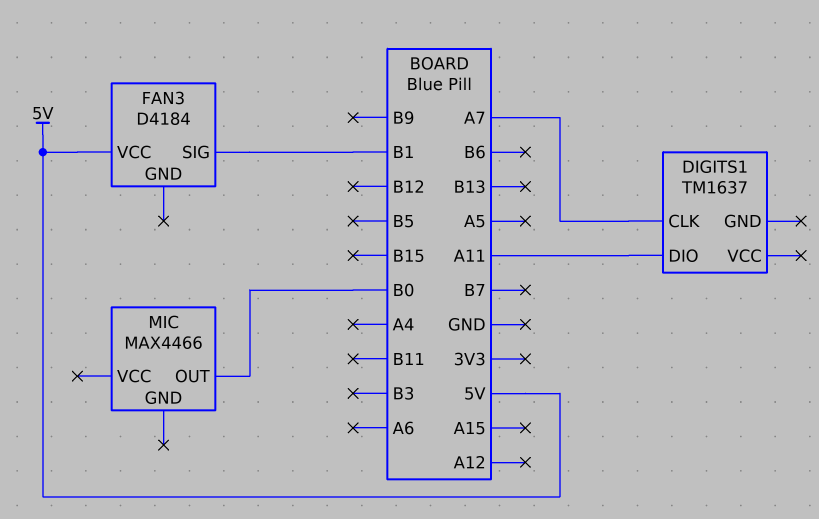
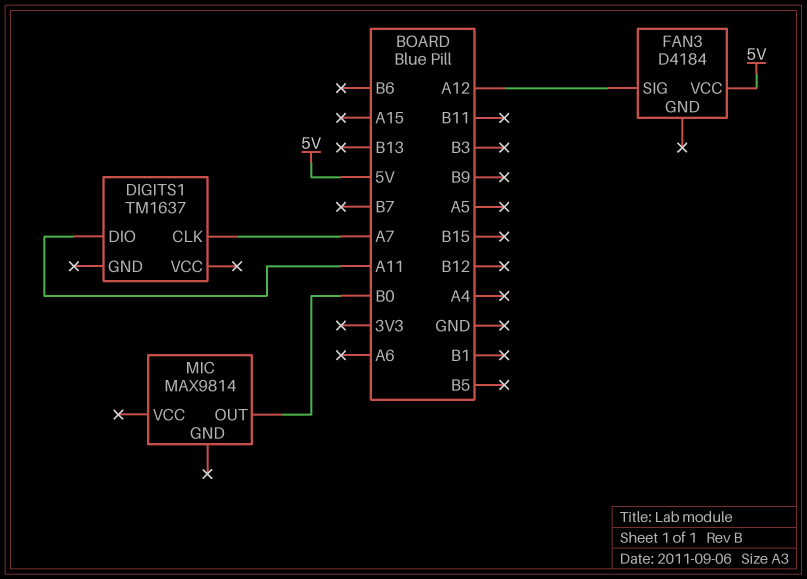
FAN3 pin SIG: B1 -> A12
MIC: MAX4466 -> MAX9814

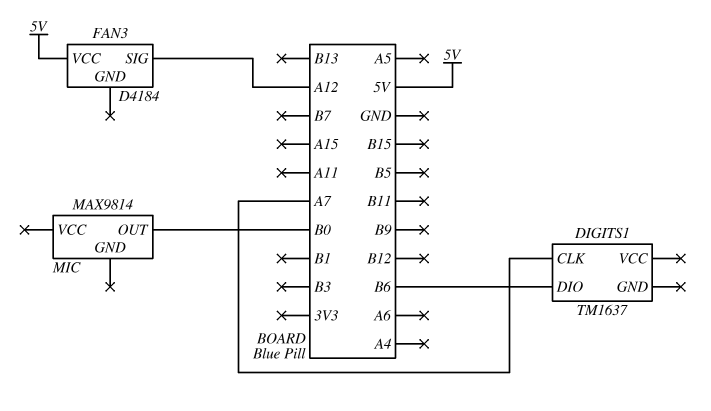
DIGITS1 pin DIO: A11 -> B6

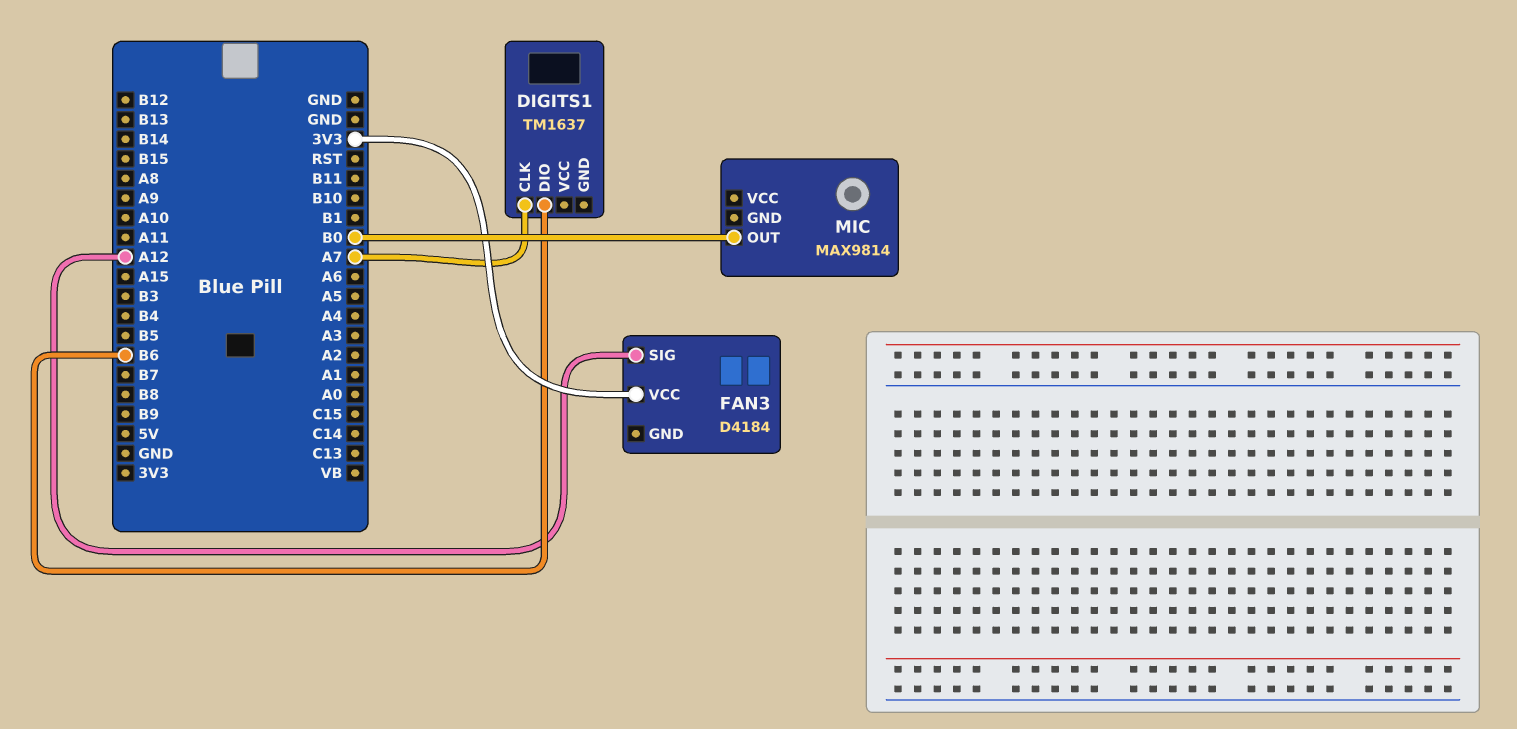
FAN3 pin VCC: 5V -> 3V3

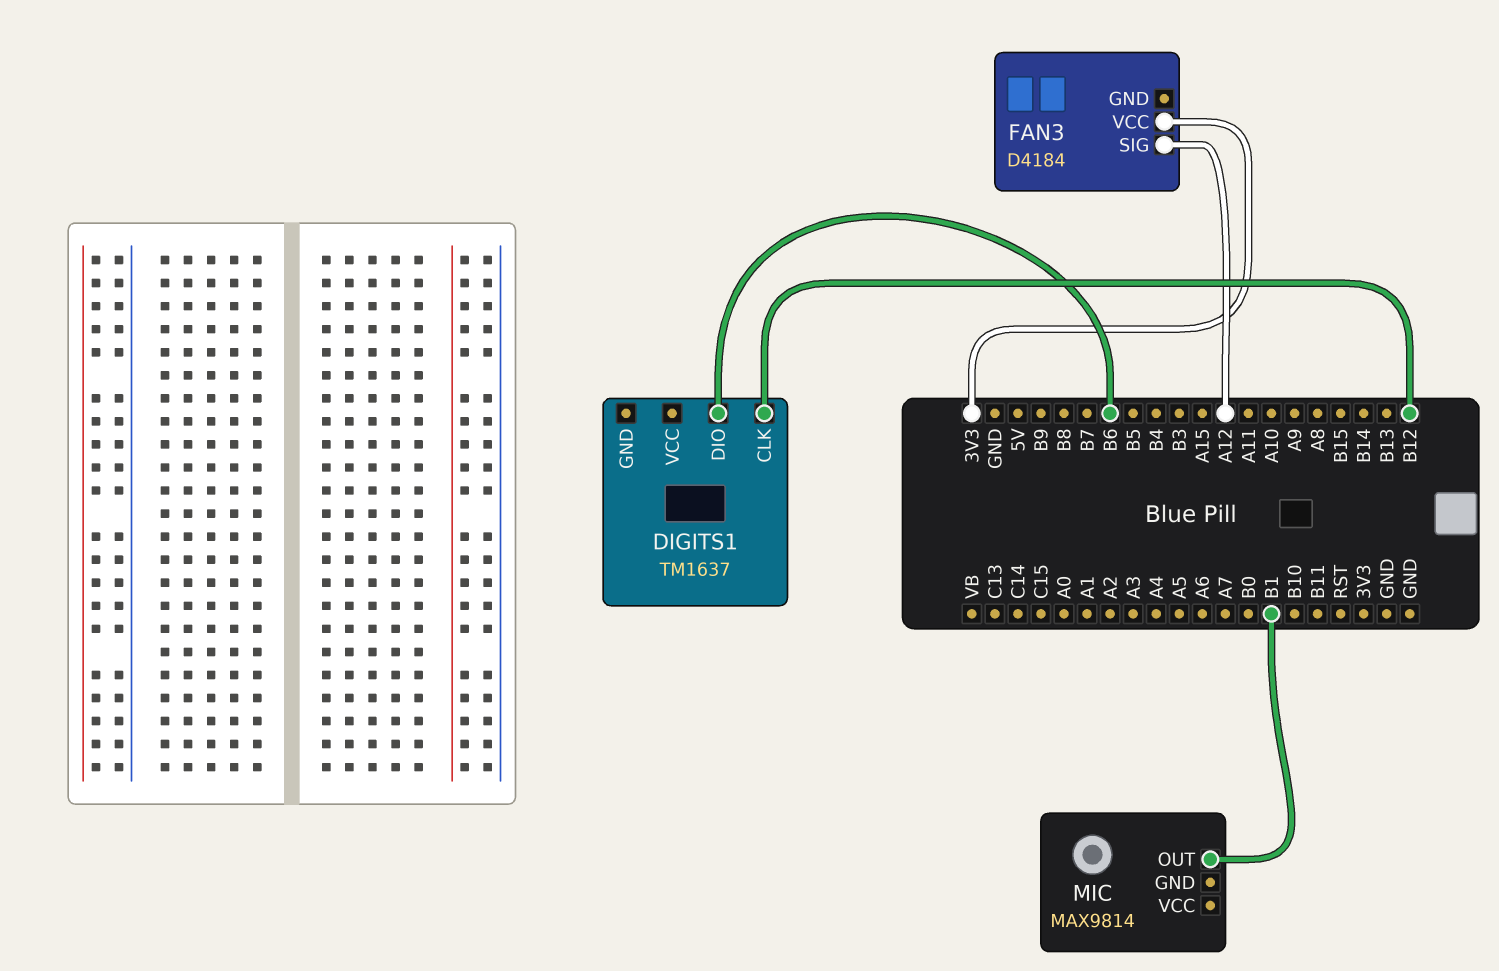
DIGITS1 pin CLK: A7 -> B12
MIC pin OUT: B0 -> B1

